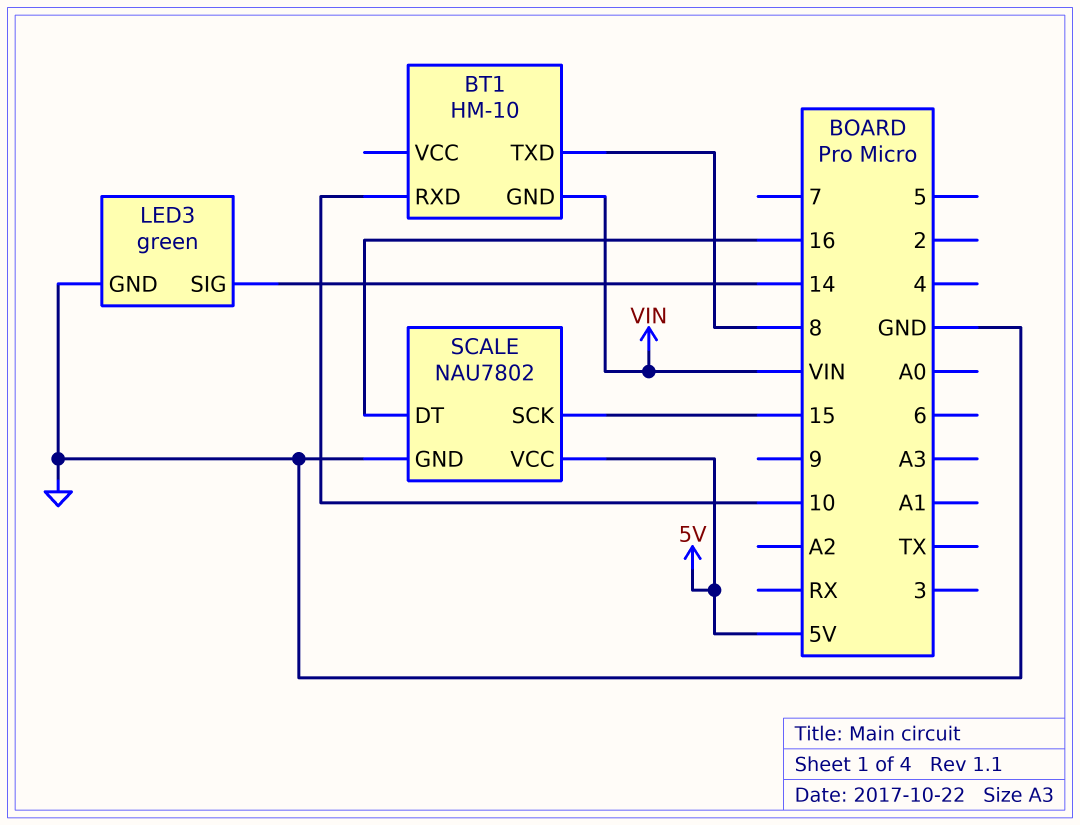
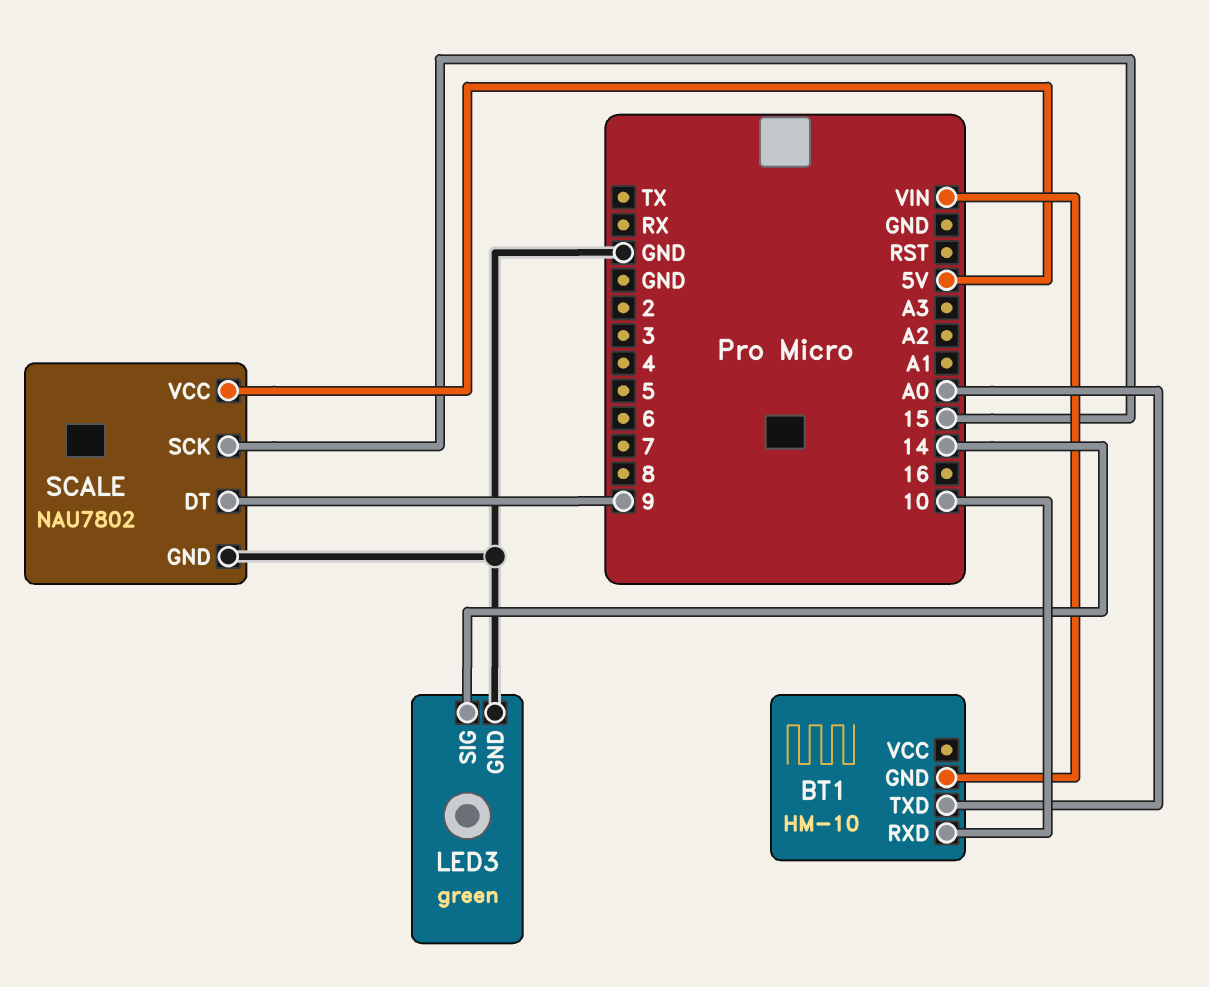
BT1 pin TXD: 8 -> A0
SCALE pin DT: 16 -> 9

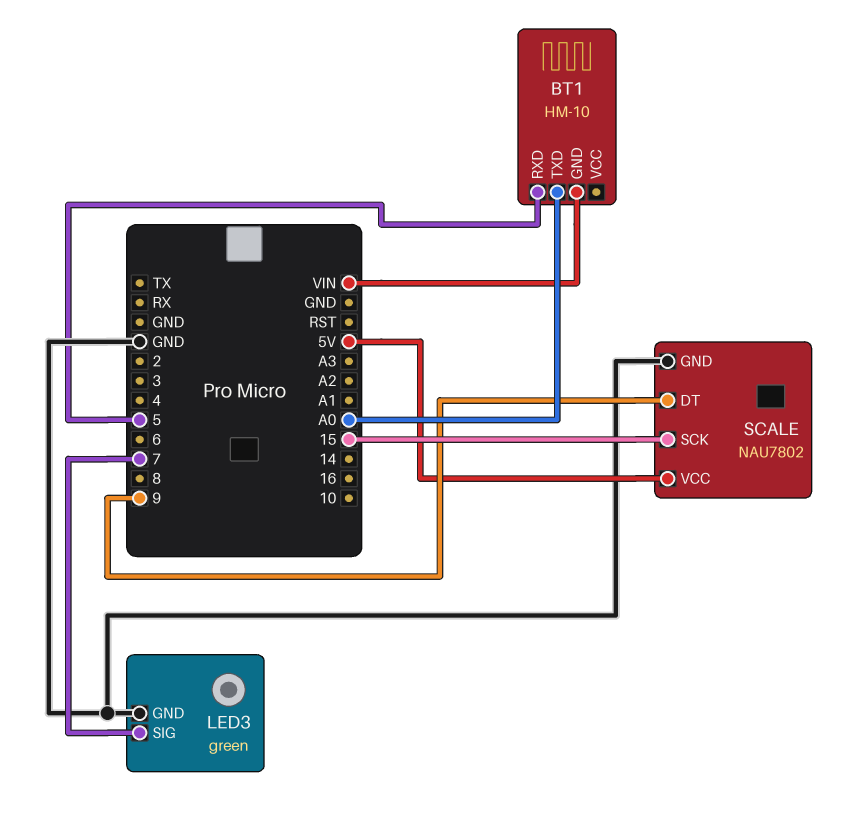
BT1 pin RXD: 10 -> 5
LED3 pin SIG: 14 -> 7

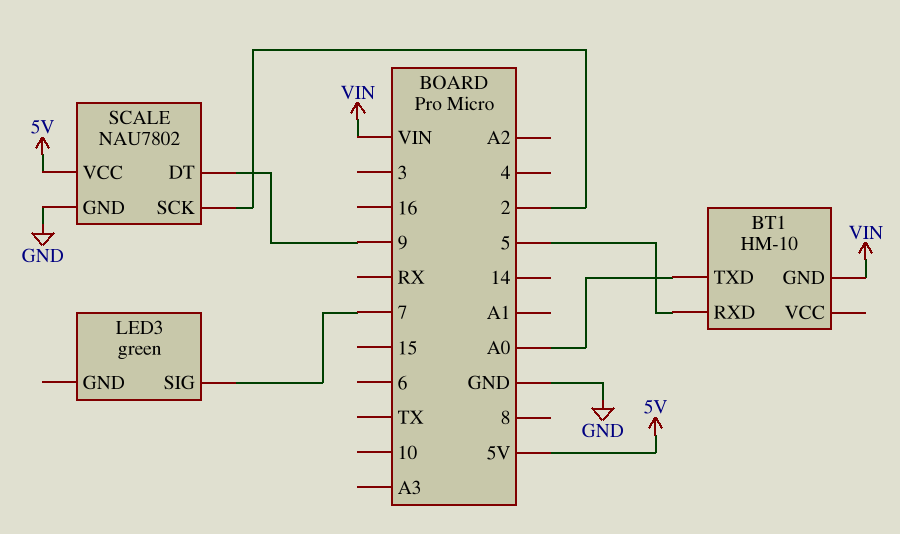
LED3 pin GND: GND -> none
SCALE pin SCK: 15 -> 2

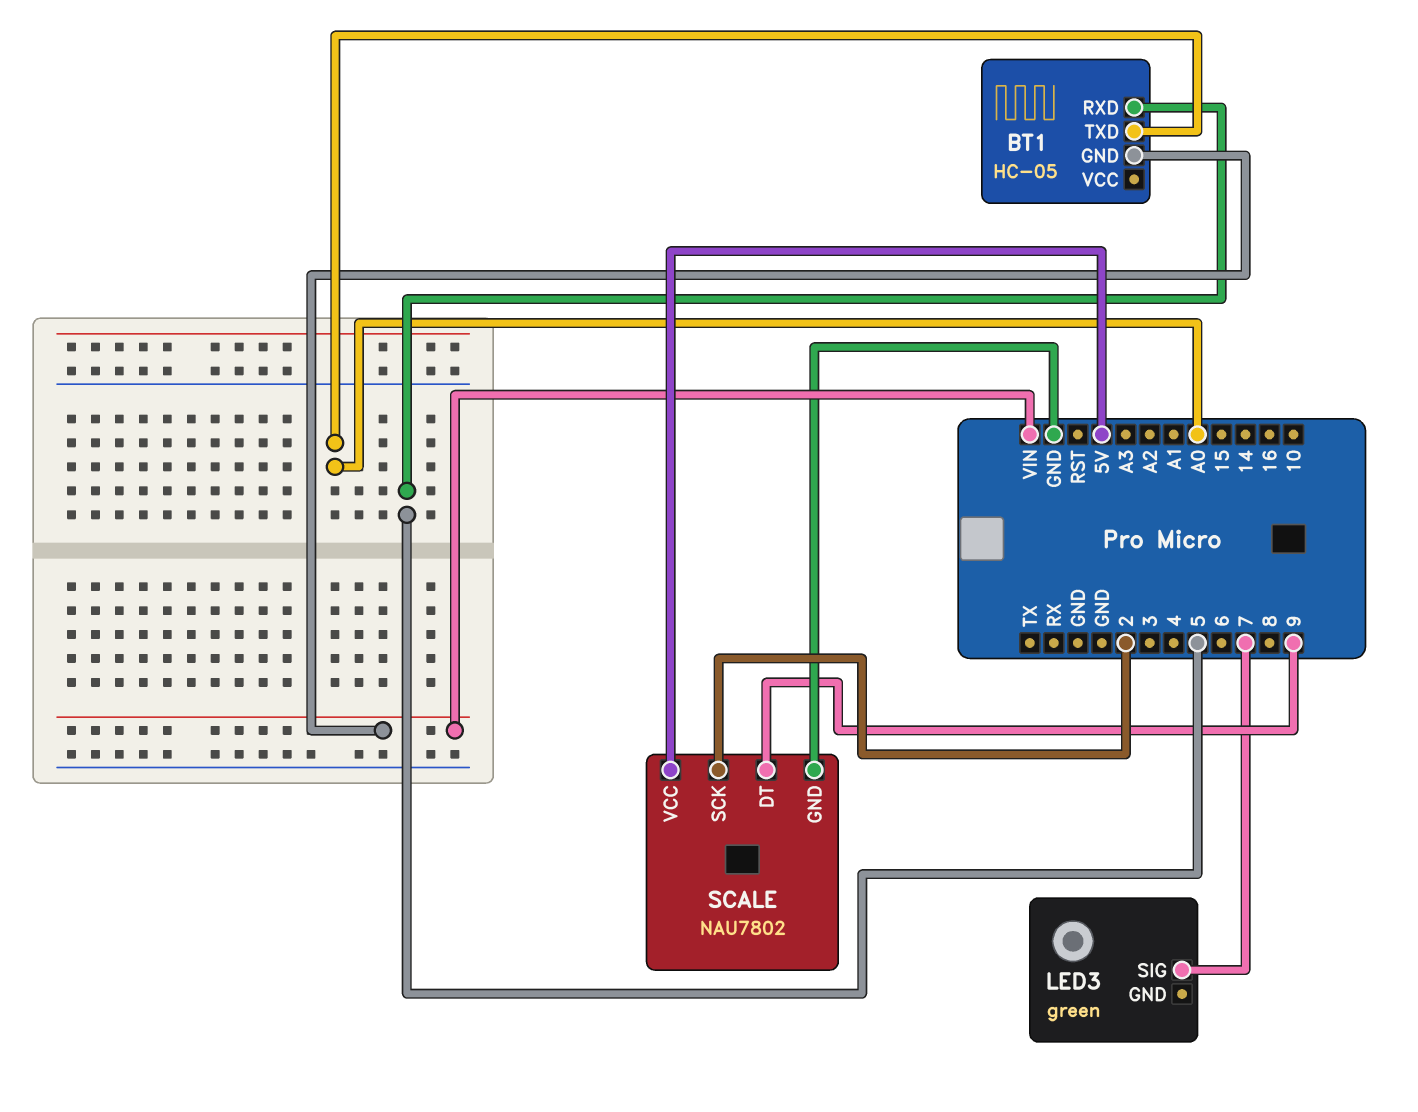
BT1: HM-10 -> HC-05

